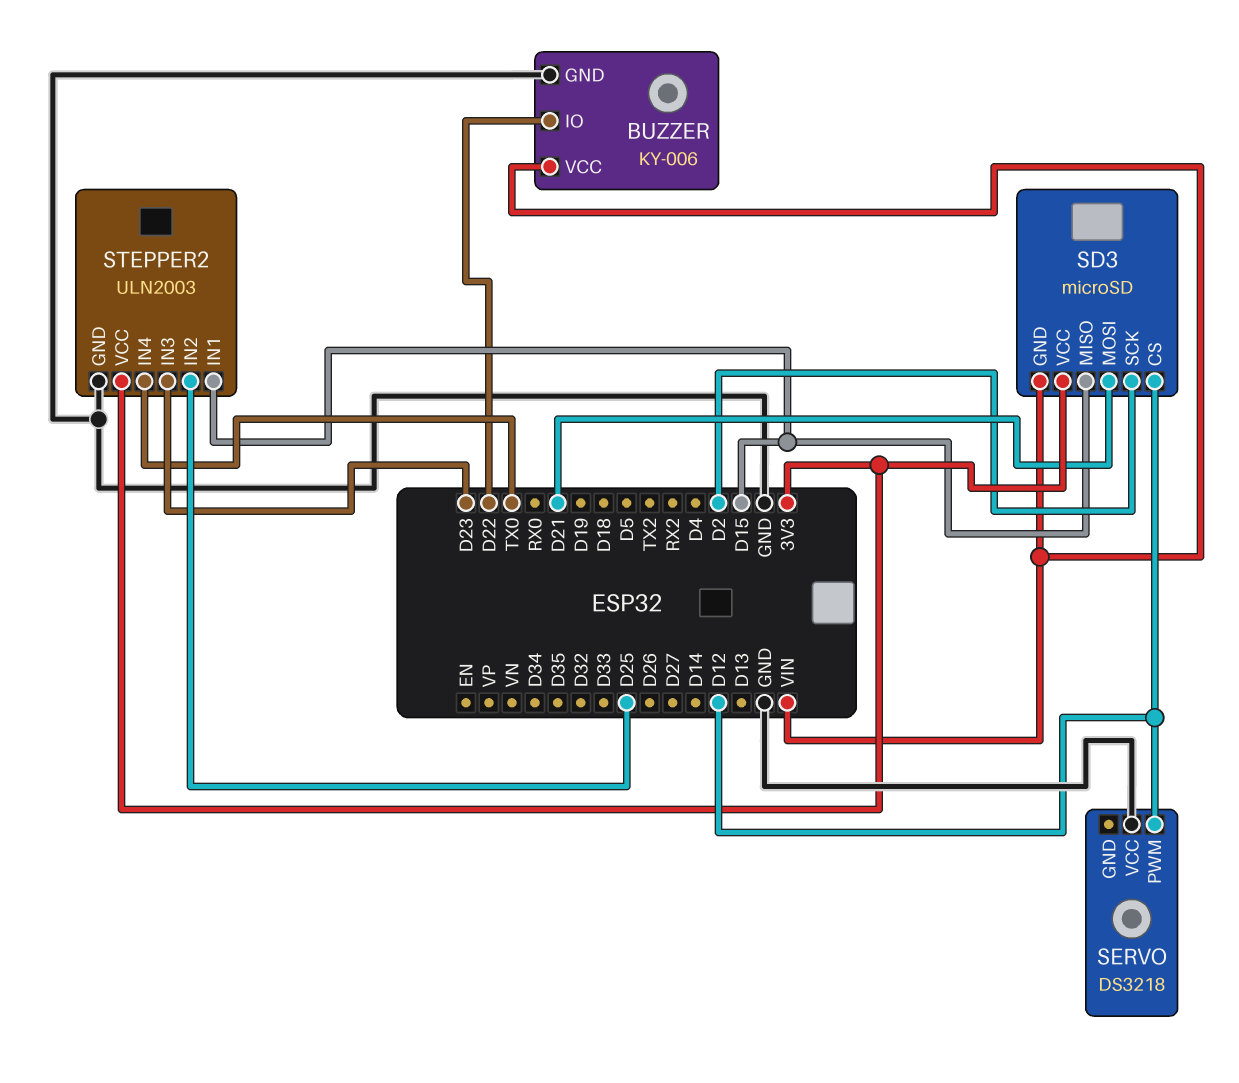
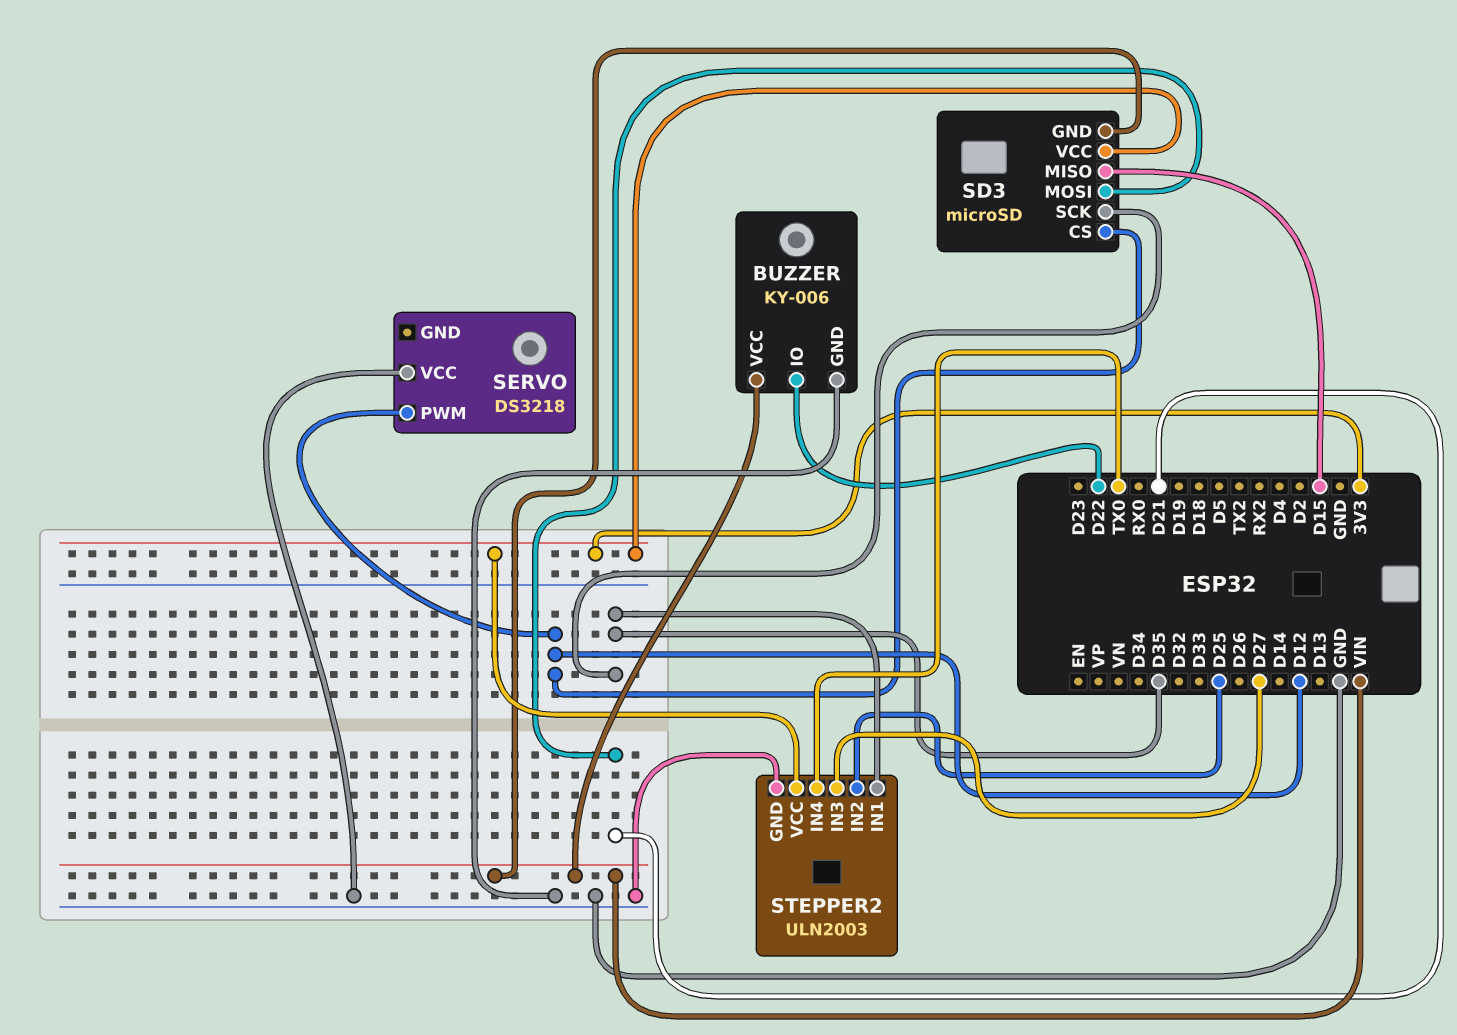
SD3 pin SCK: D2 -> D35
STEPPER2 pin IN1: D15 -> D35
STEPPER2 pin IN3: D23 -> D27

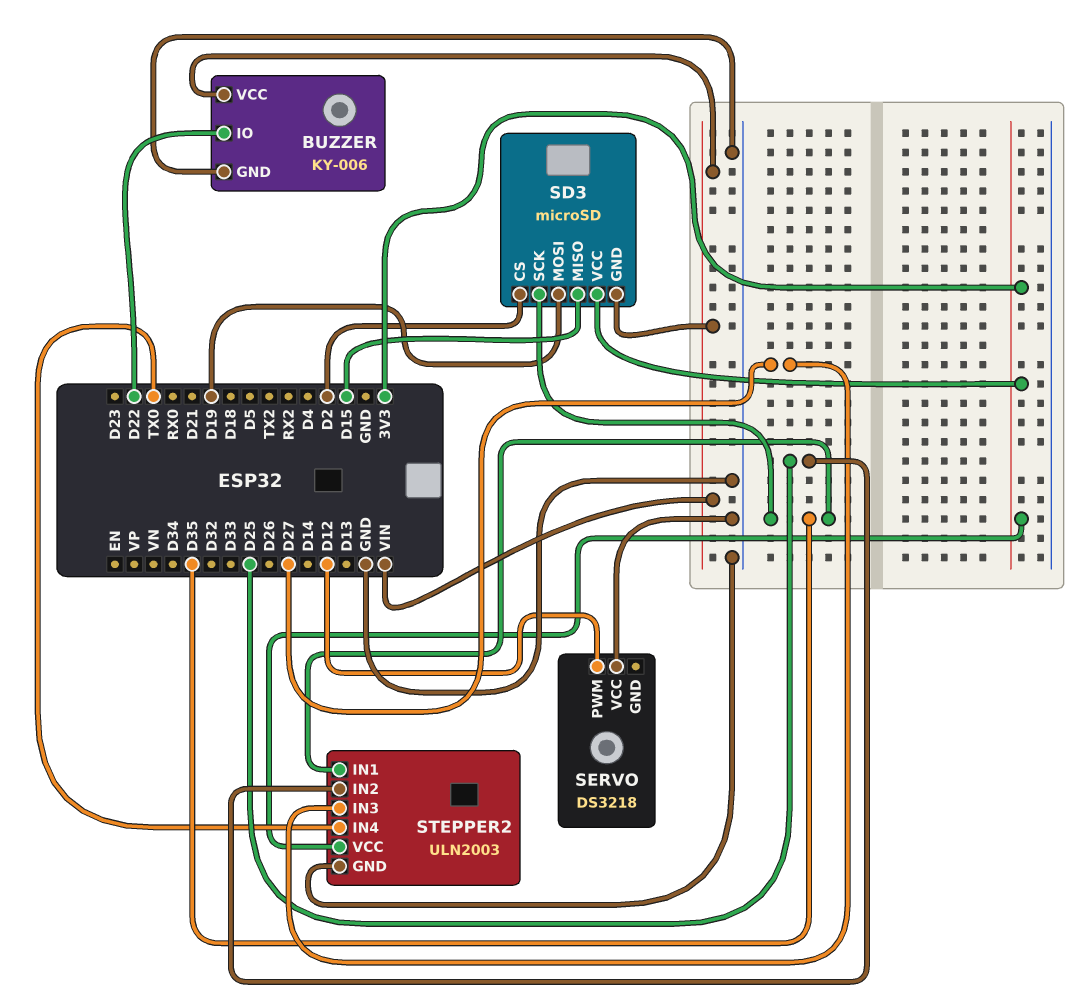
SD3 pin CS: D12 -> D2
SD3 pin MOSI: D21 -> D19

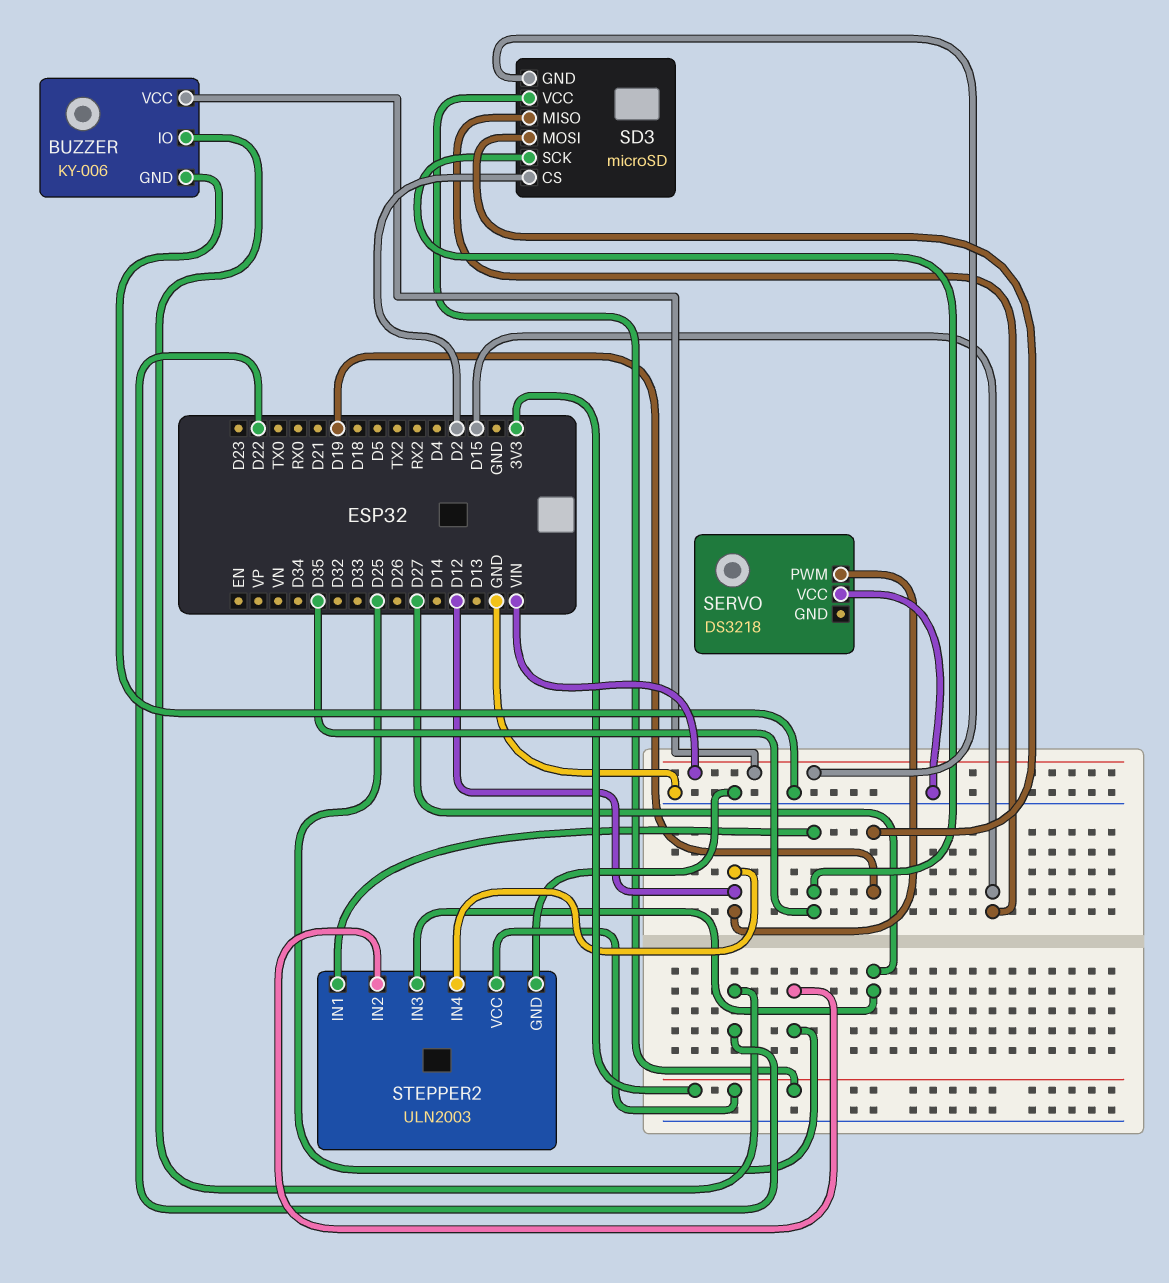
STEPPER2 pin IN4: TX0 -> D12

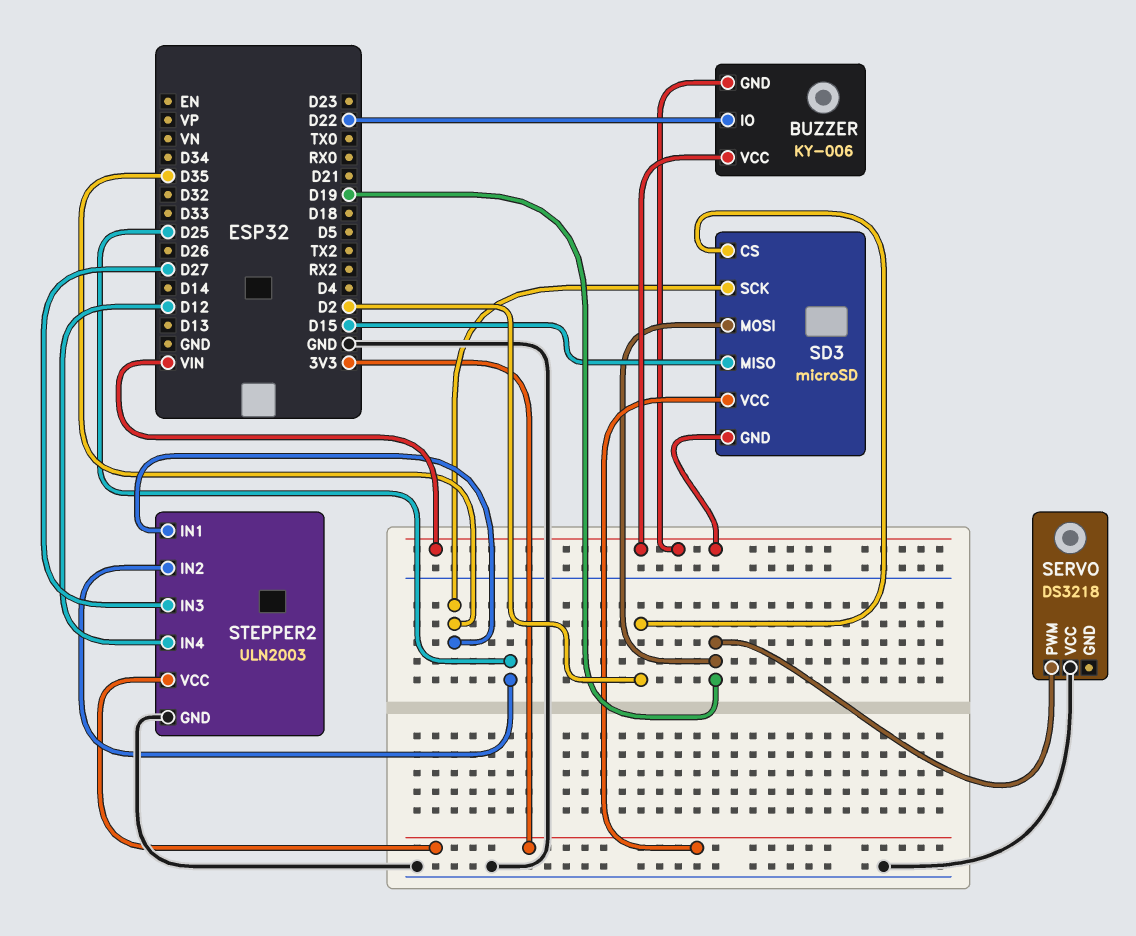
BUZZER pin GND: GND -> VIN
SERVO pin PWM: D12 -> D19

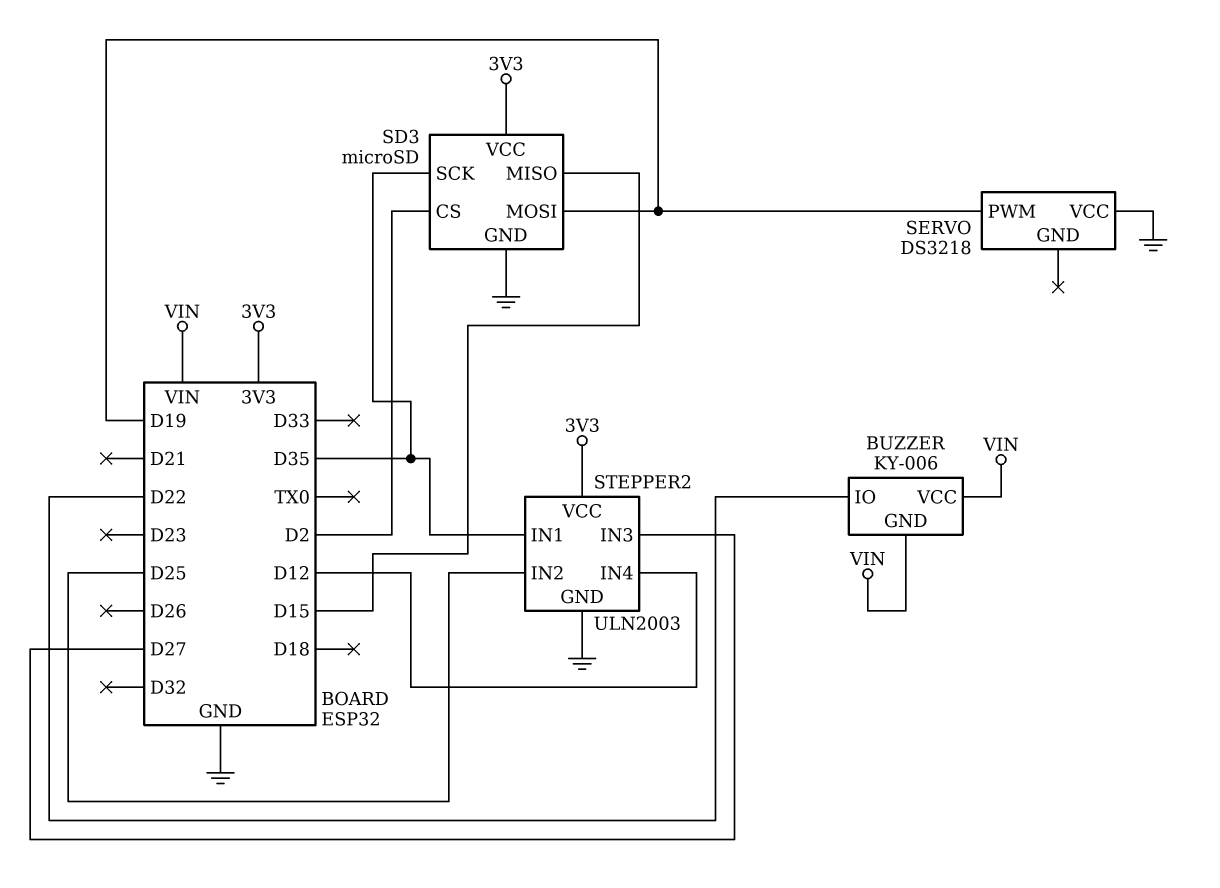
SD3 pin GND: VIN -> GND

